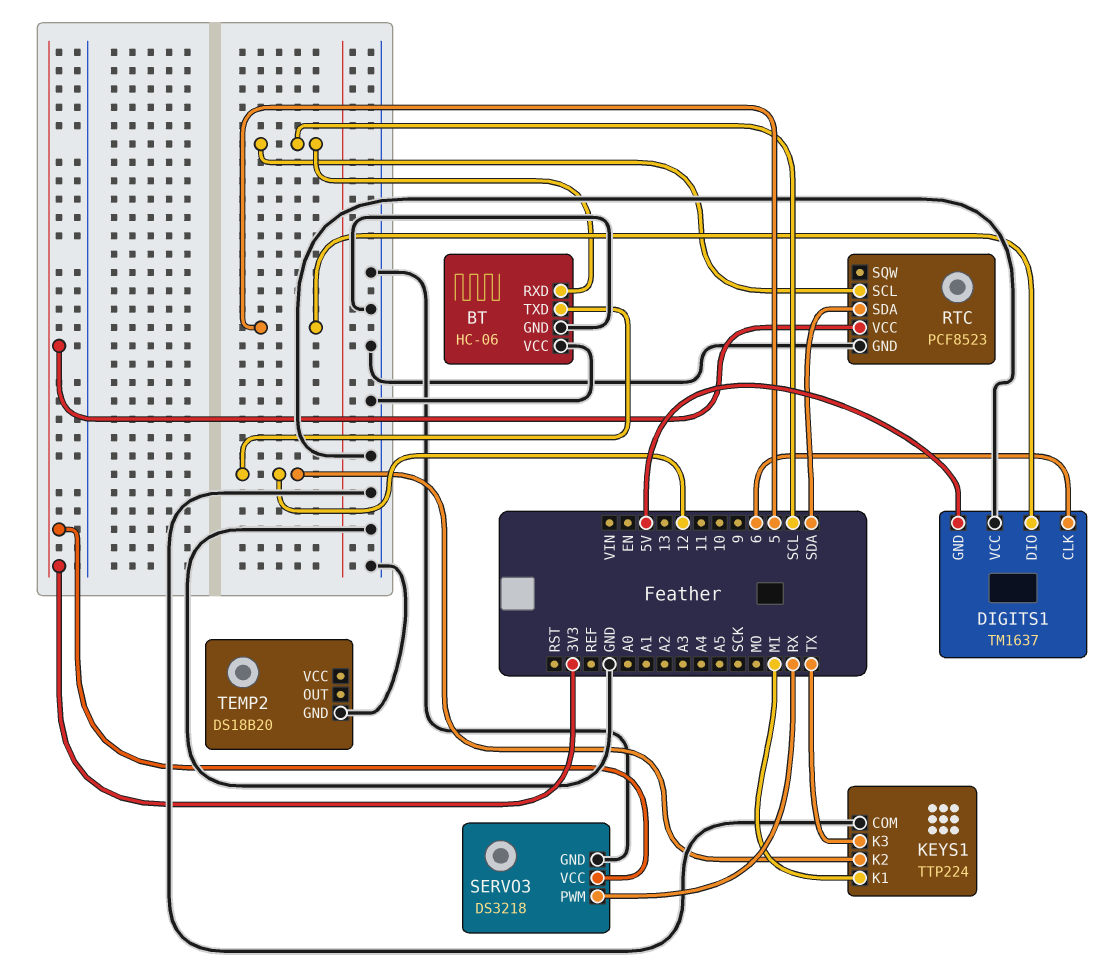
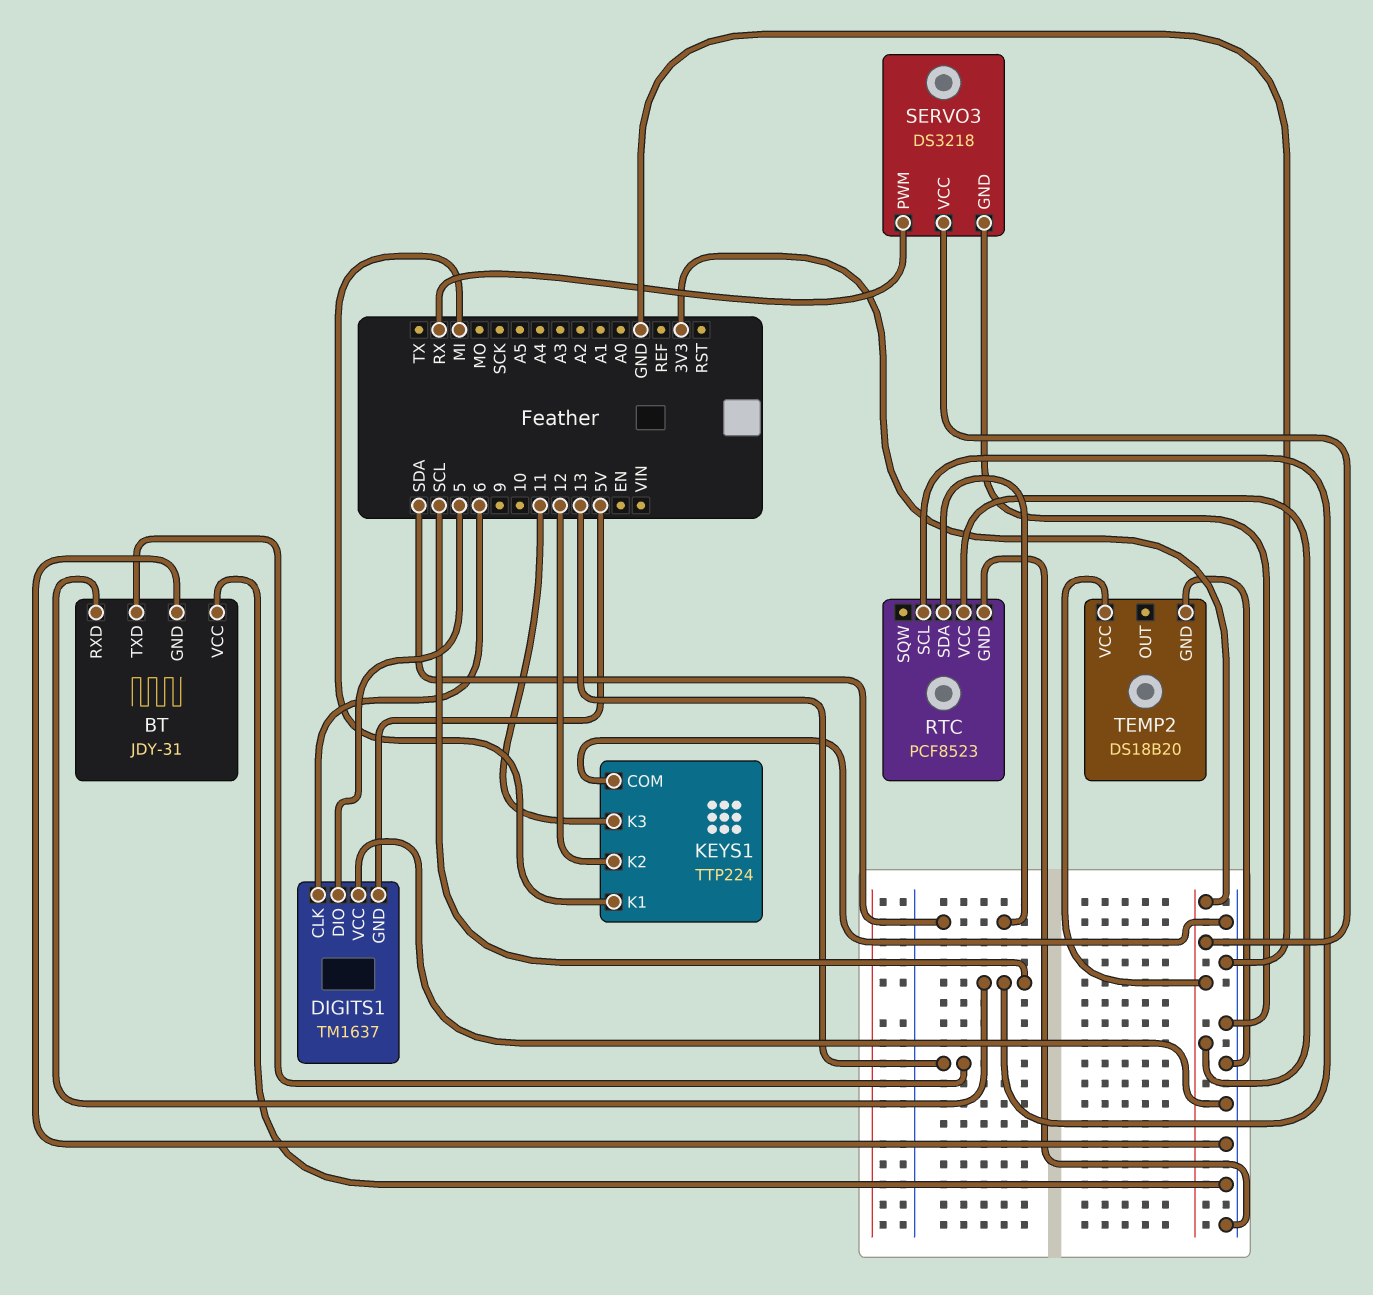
BT: HC-06 -> JDY-31
BT pin TXD: 12 -> 13
KEYS1 pin K3: TX -> 11
TEMP2 pin VCC: none -> 3V3

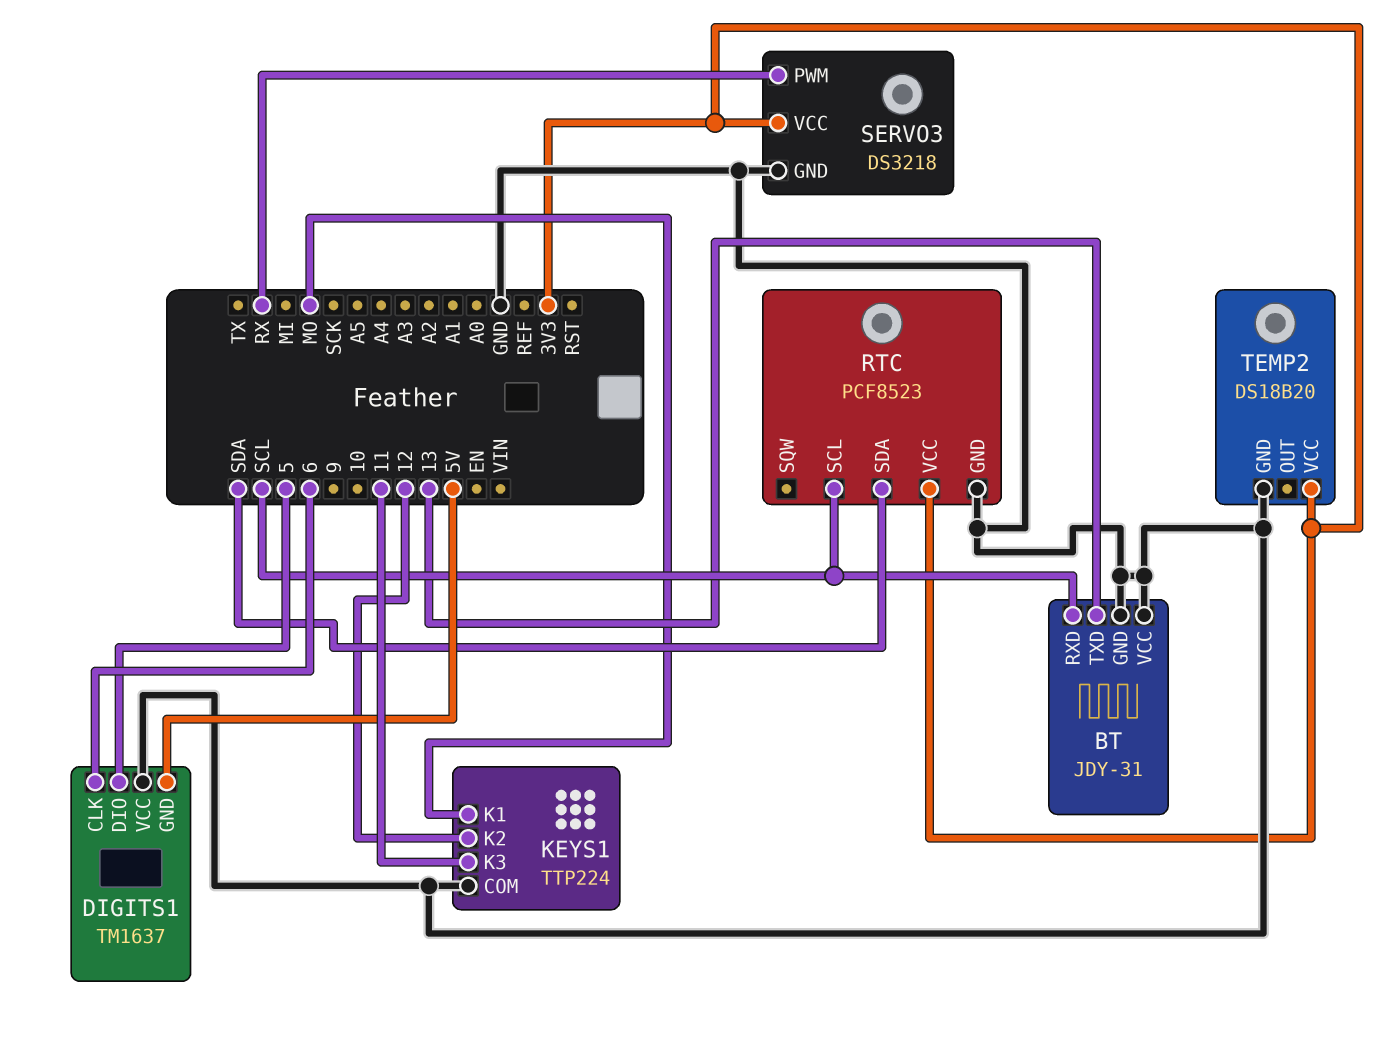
KEYS1 pin K1: MI -> MO

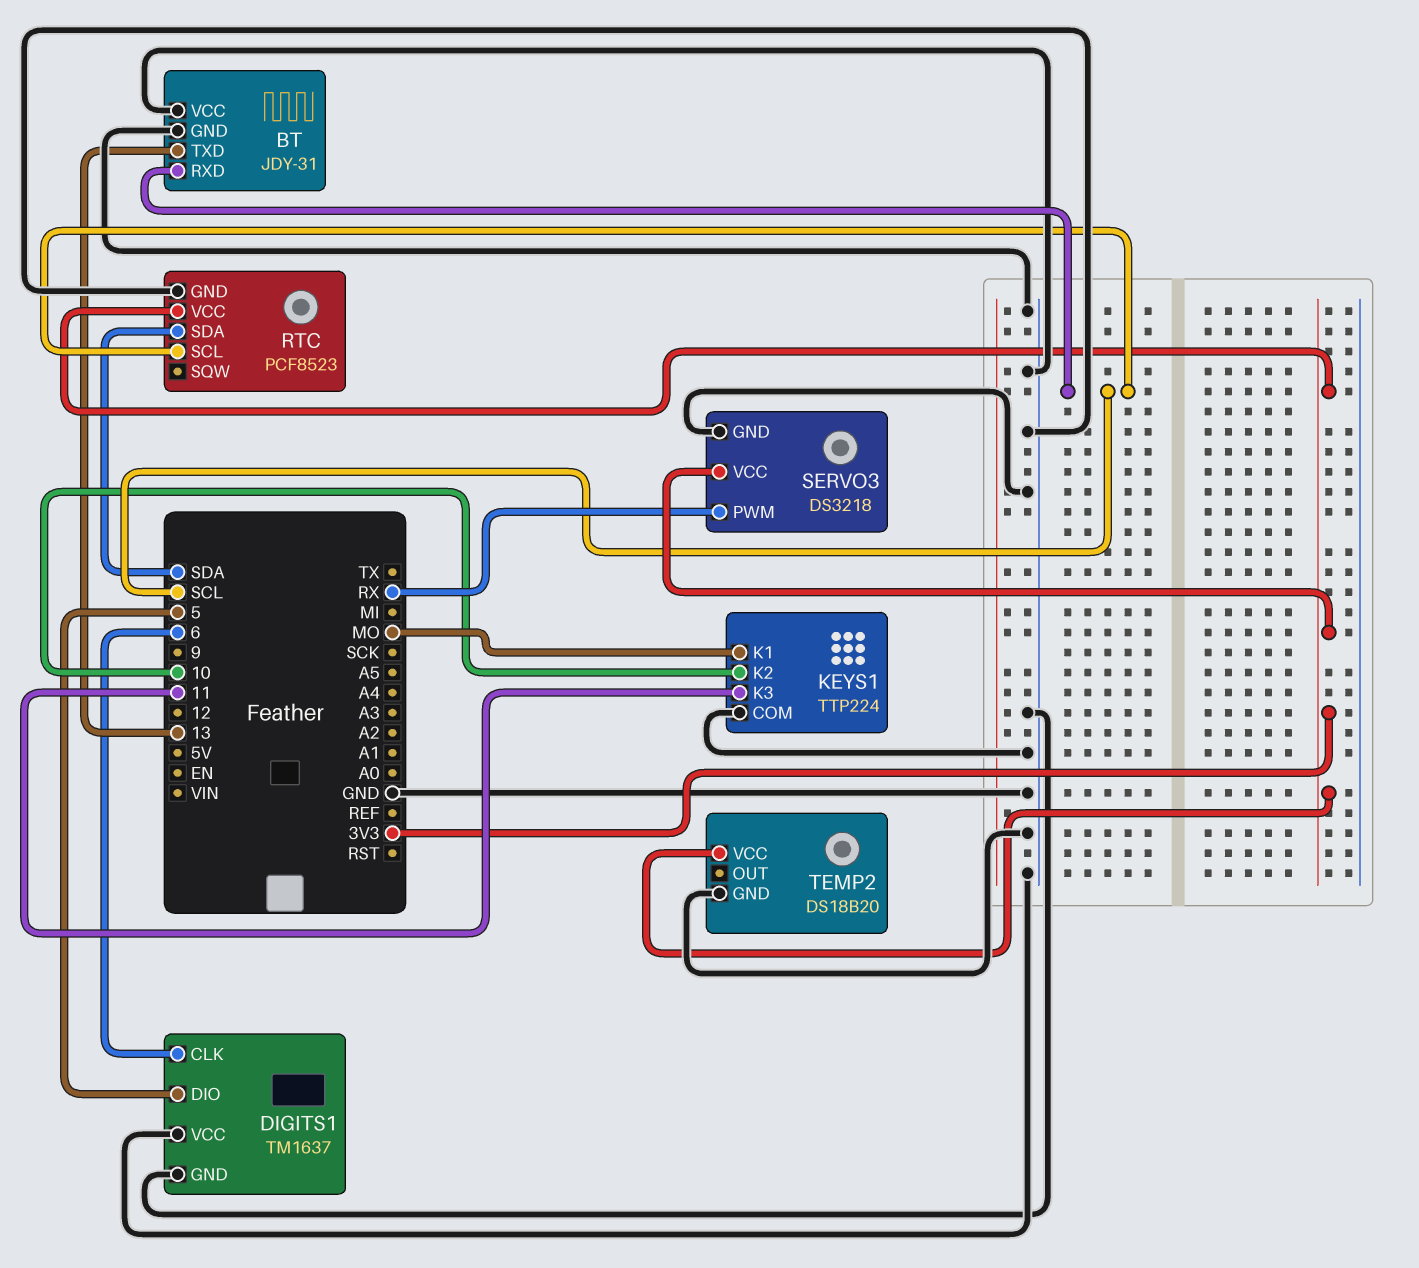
DIGITS1 pin GND: 5V -> GND
KEYS1 pin K2: 12 -> 10

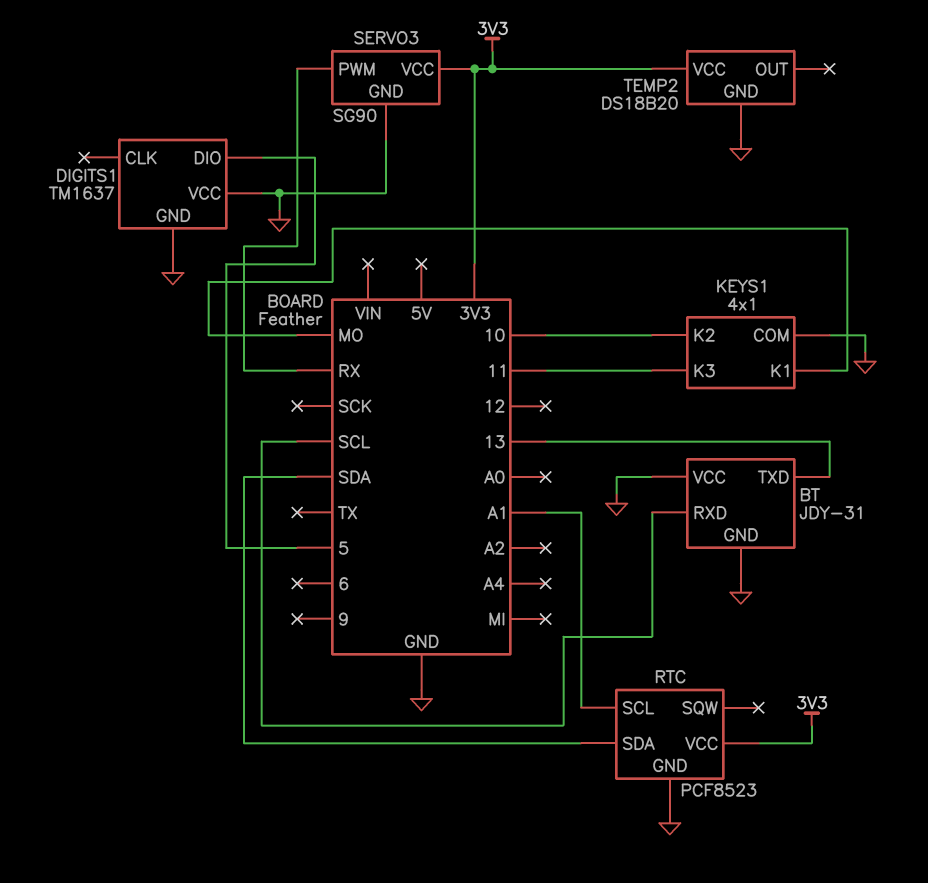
DIGITS1 pin CLK: 6 -> none
KEYS1: TTP224 -> 4x1
RTC pin SCL: SCL -> A1
SERVO3: DS3218 -> SG90

